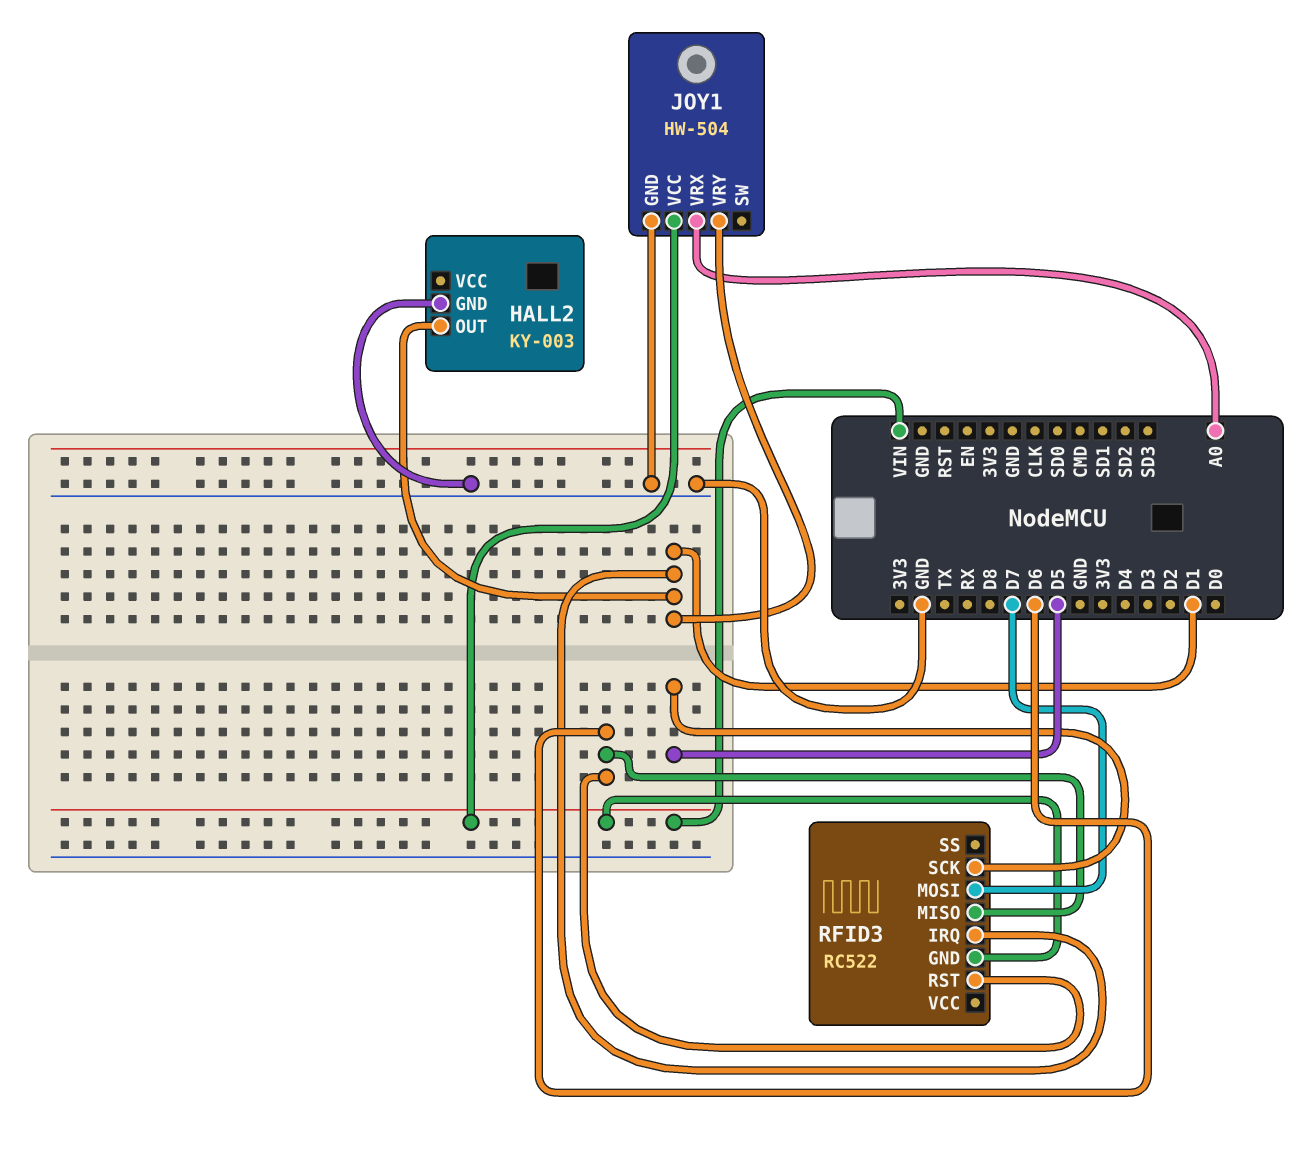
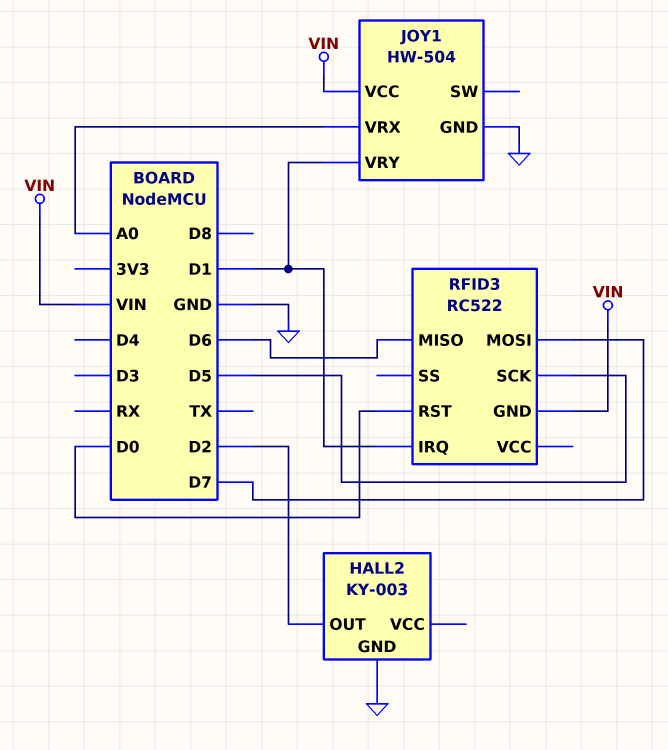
HALL2 pin OUT: D1 -> D2
RFID3 pin RST: D6 -> D0

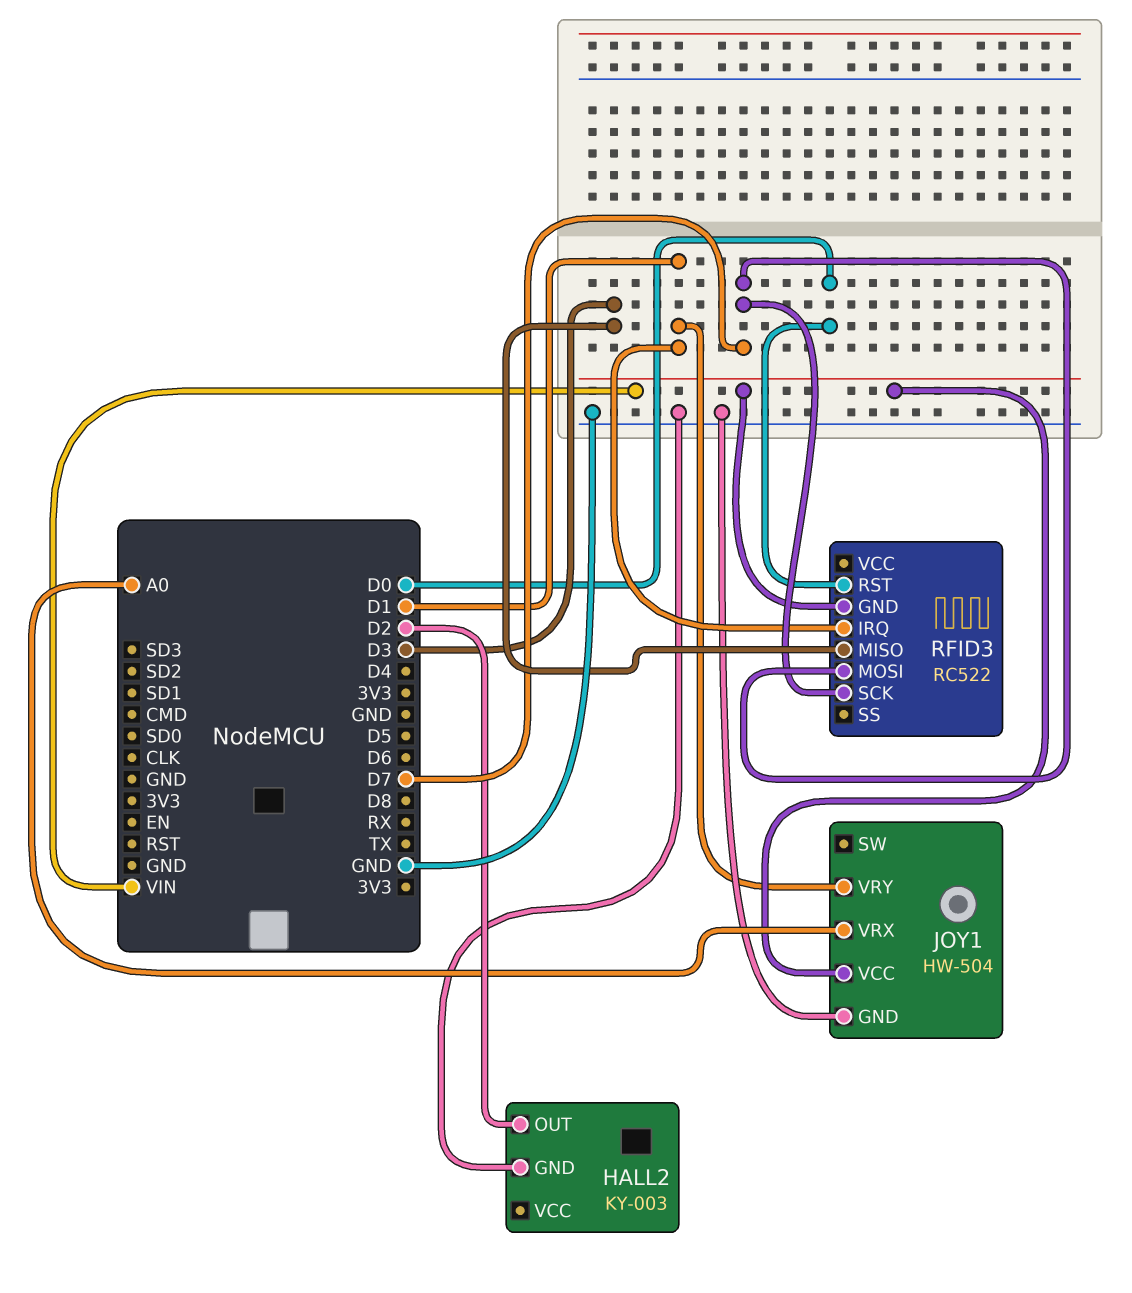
RFID3 pin MISO: D6 -> D3
RFID3 pin SCK: D5 -> D7

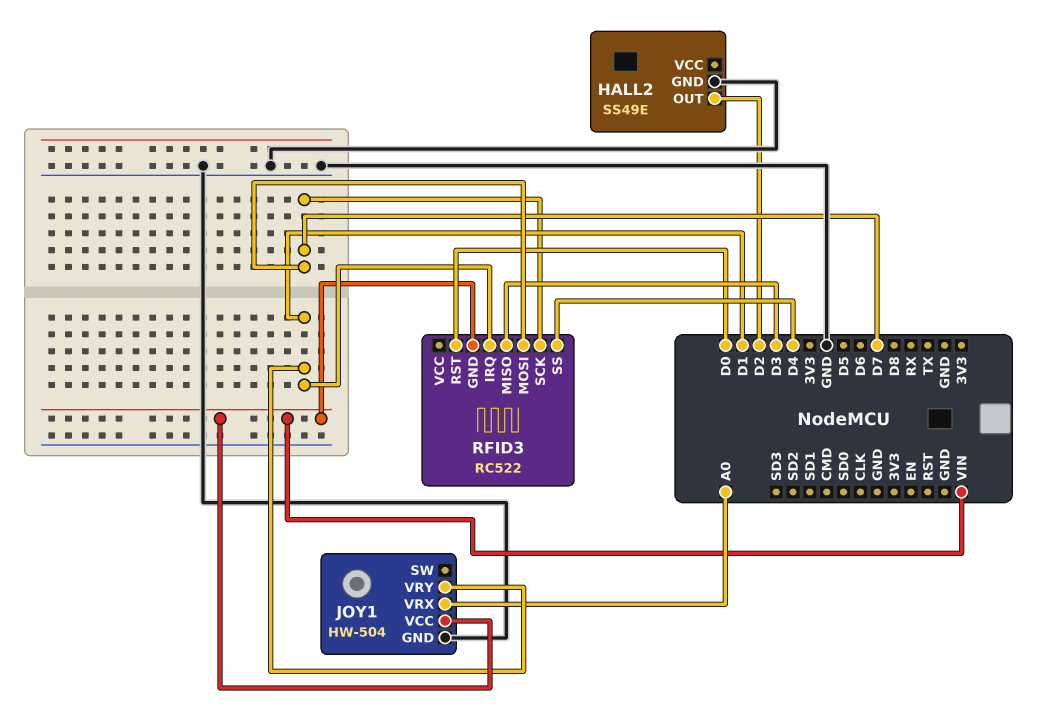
HALL2: KY-003 -> SS49E
RFID3 pin SS: none -> D4

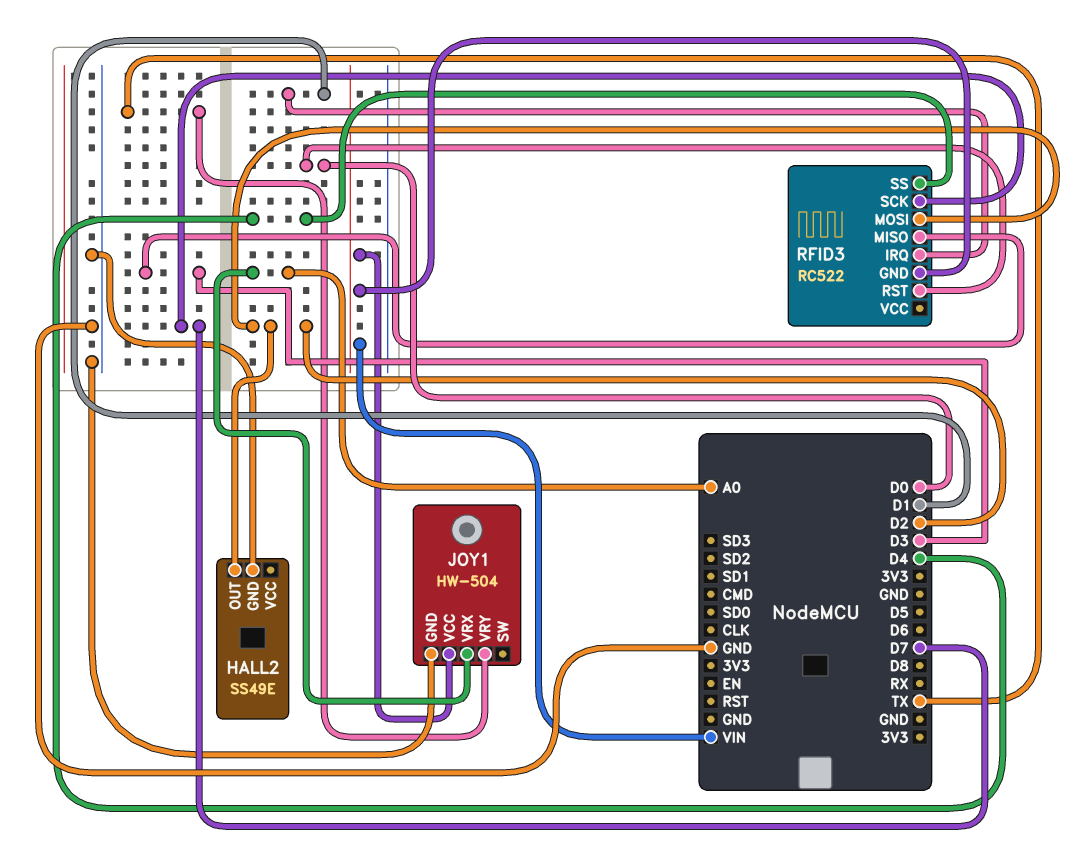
JOY1 pin VRY: D1 -> TX
RFID3 pin MOSI: D7 -> D2

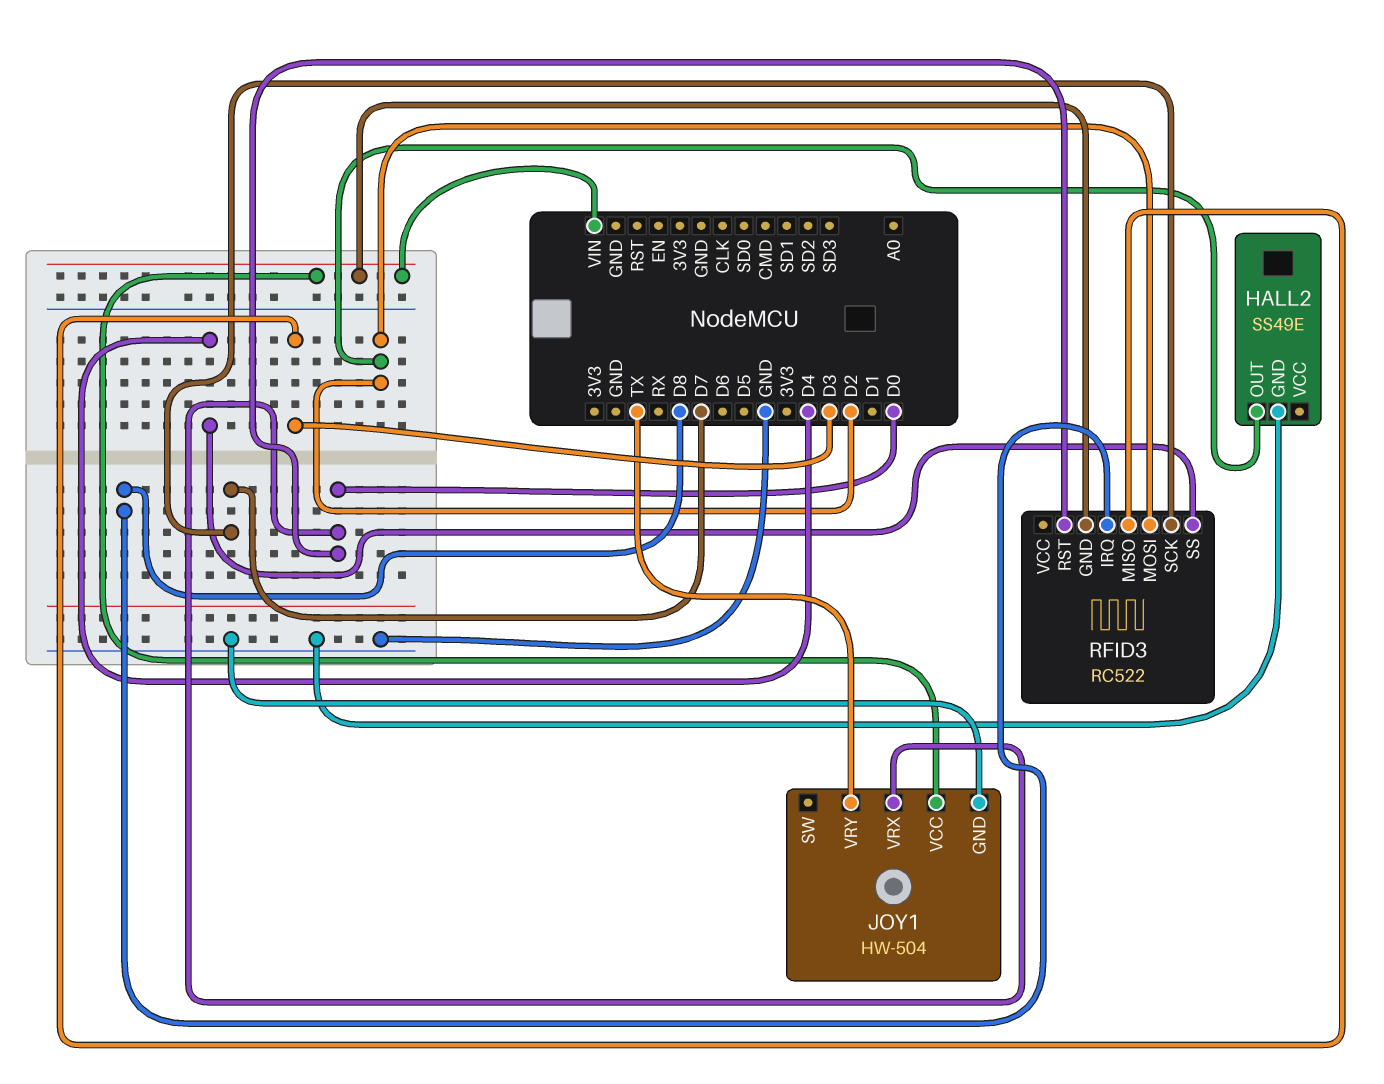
JOY1 pin VRX: A0 -> D0
RFID3 pin IRQ: D1 -> D8

